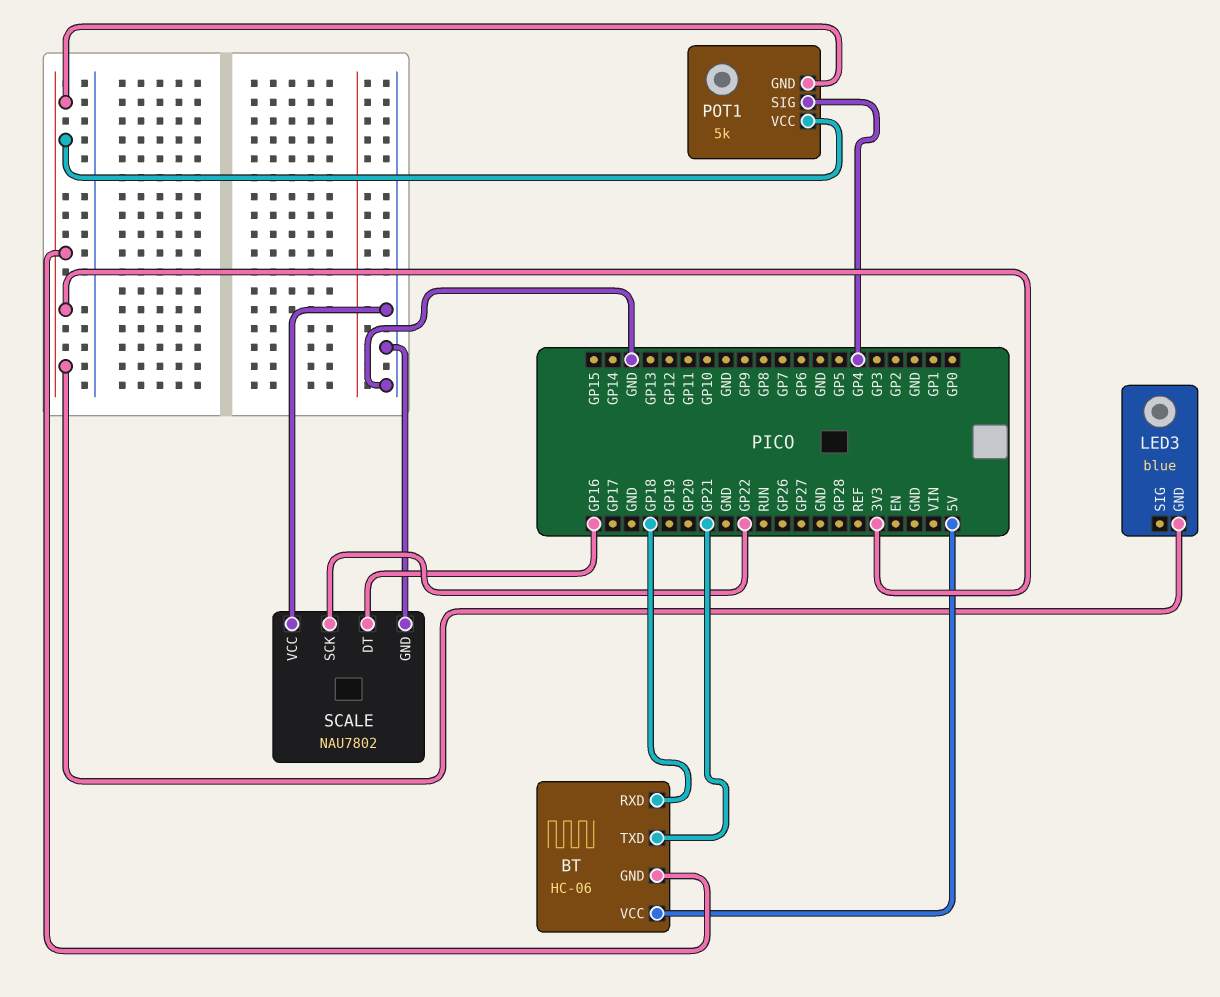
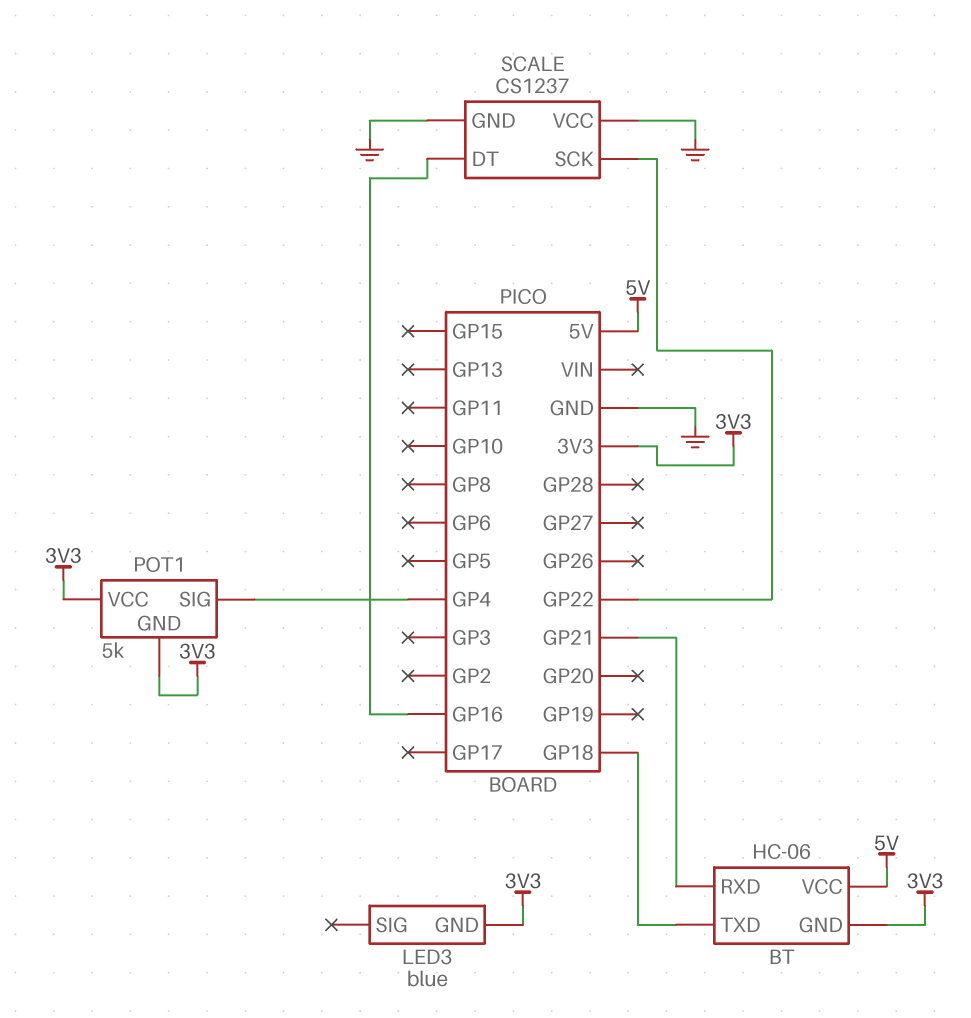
BT pin RXD: GP18 -> GP21
BT pin TXD: GP21 -> GP18
SCALE: NAU7802 -> CS1237

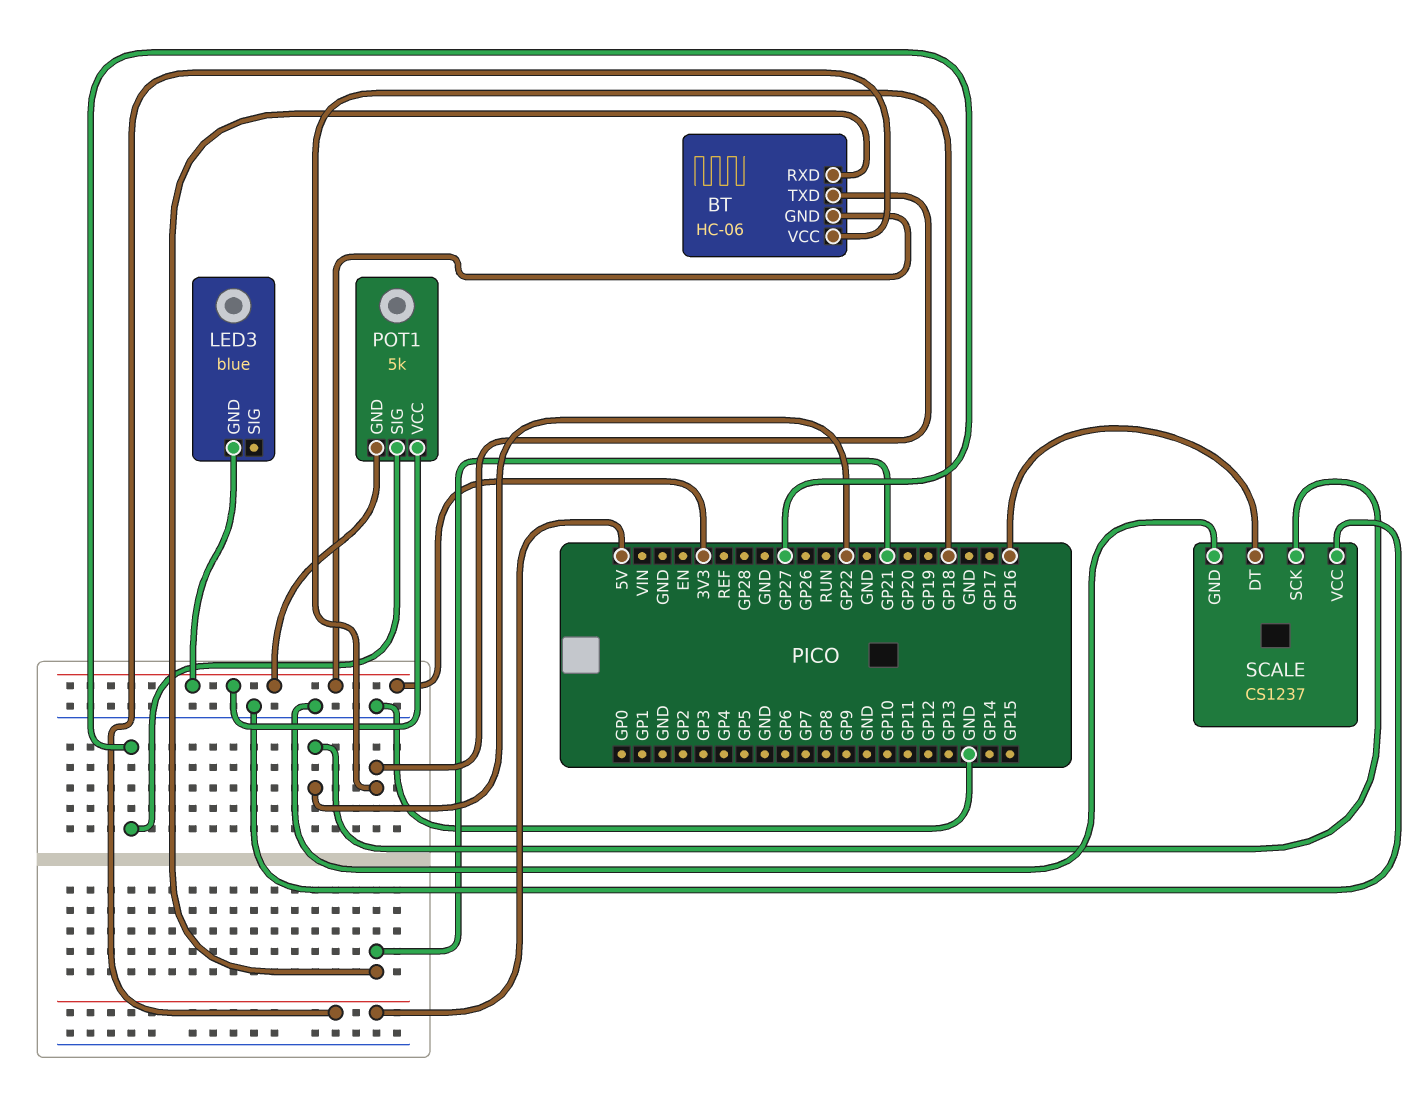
POT1 pin SIG: GP4 -> GP27

